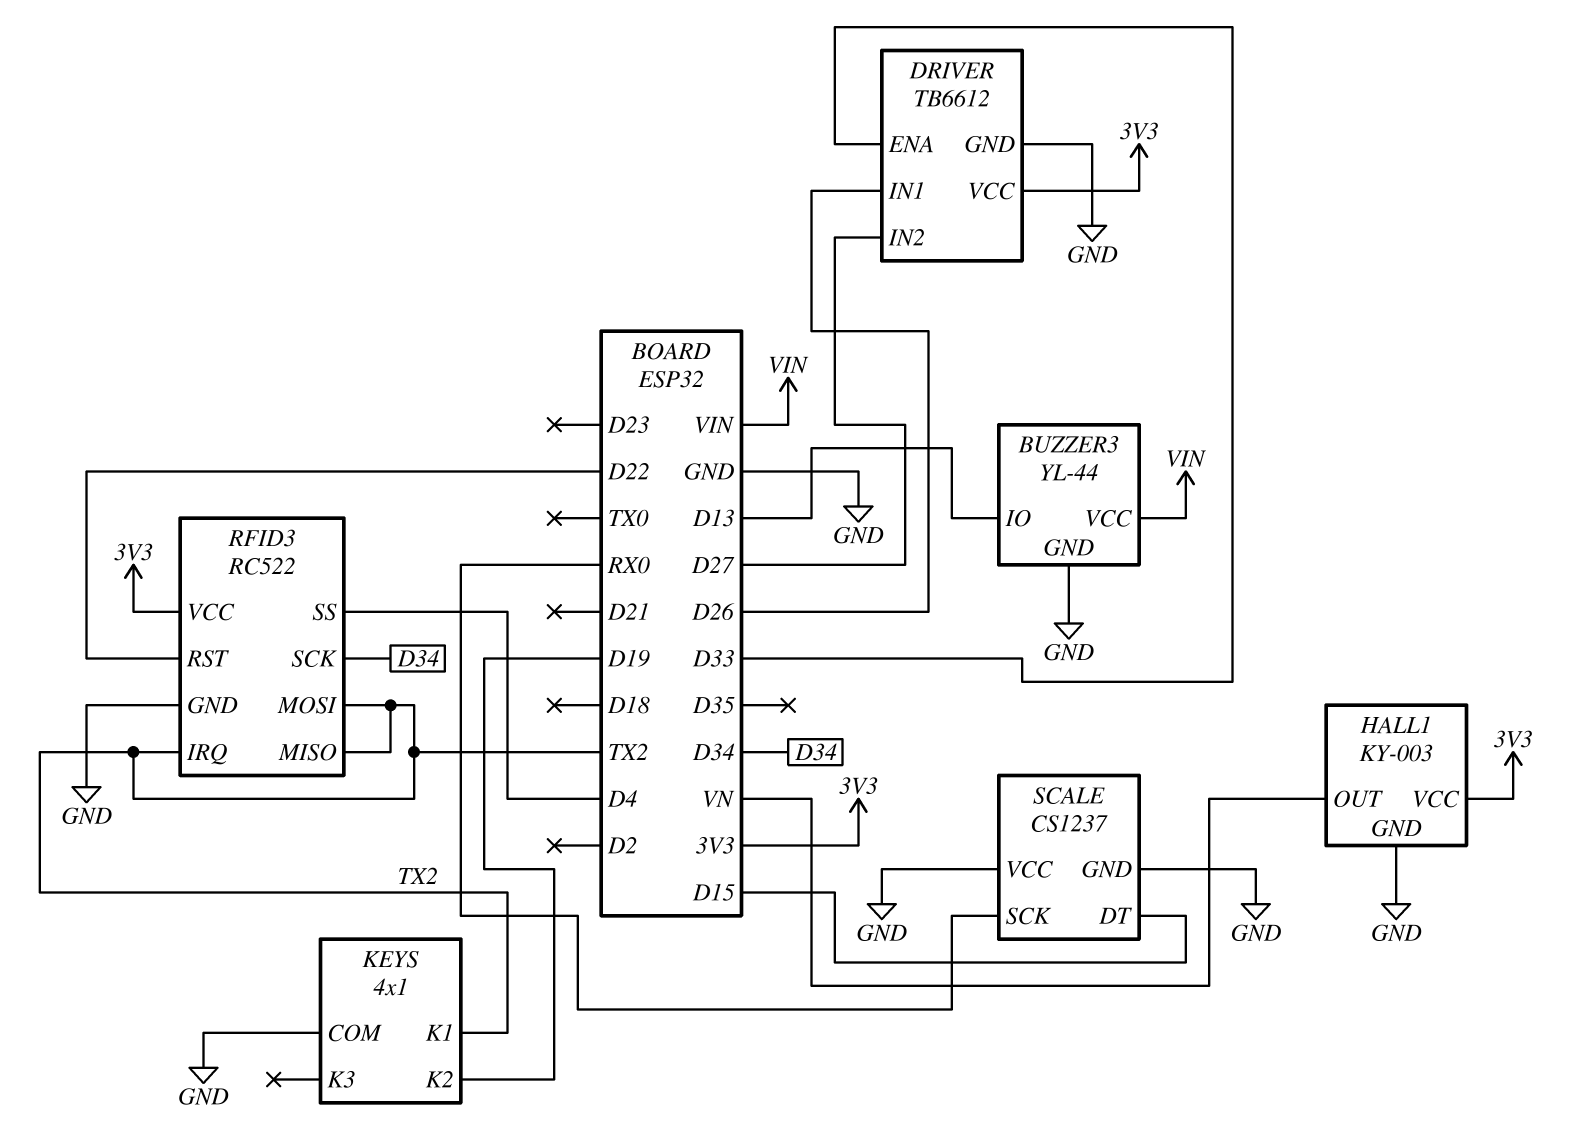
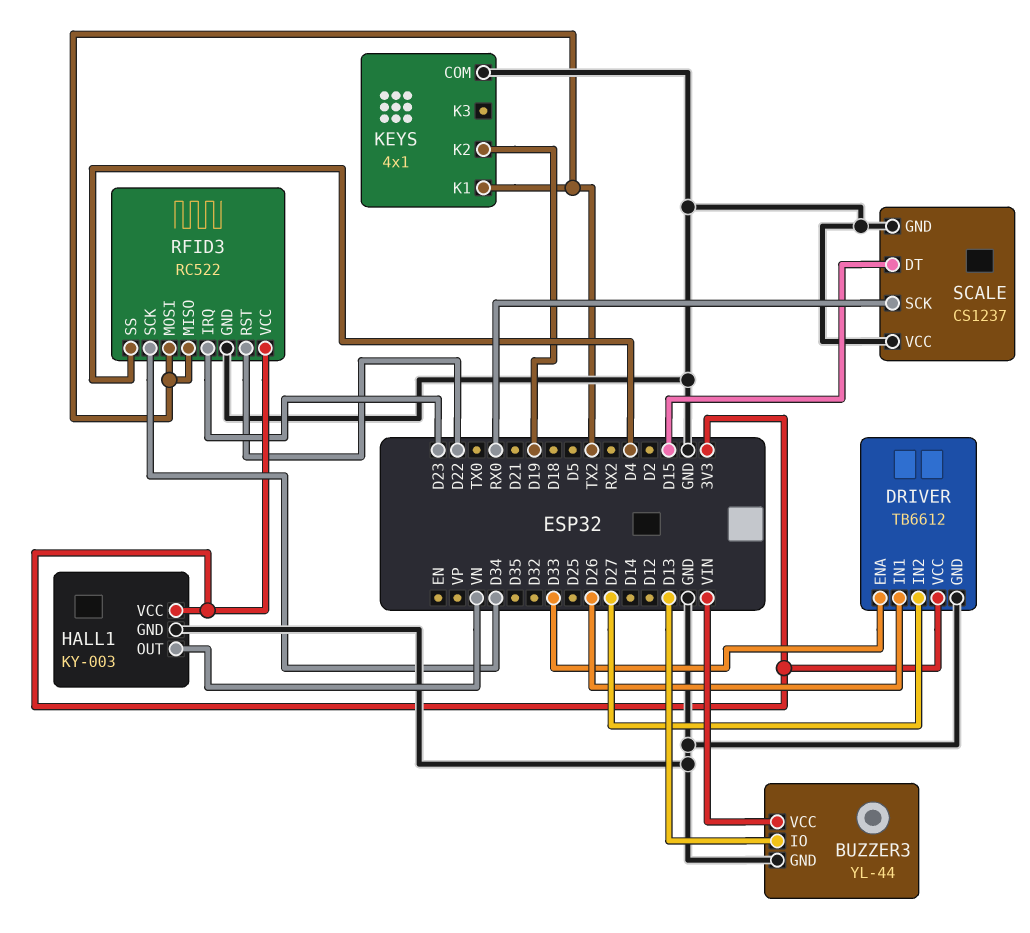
RFID3 pin IRQ: TX2 -> D23

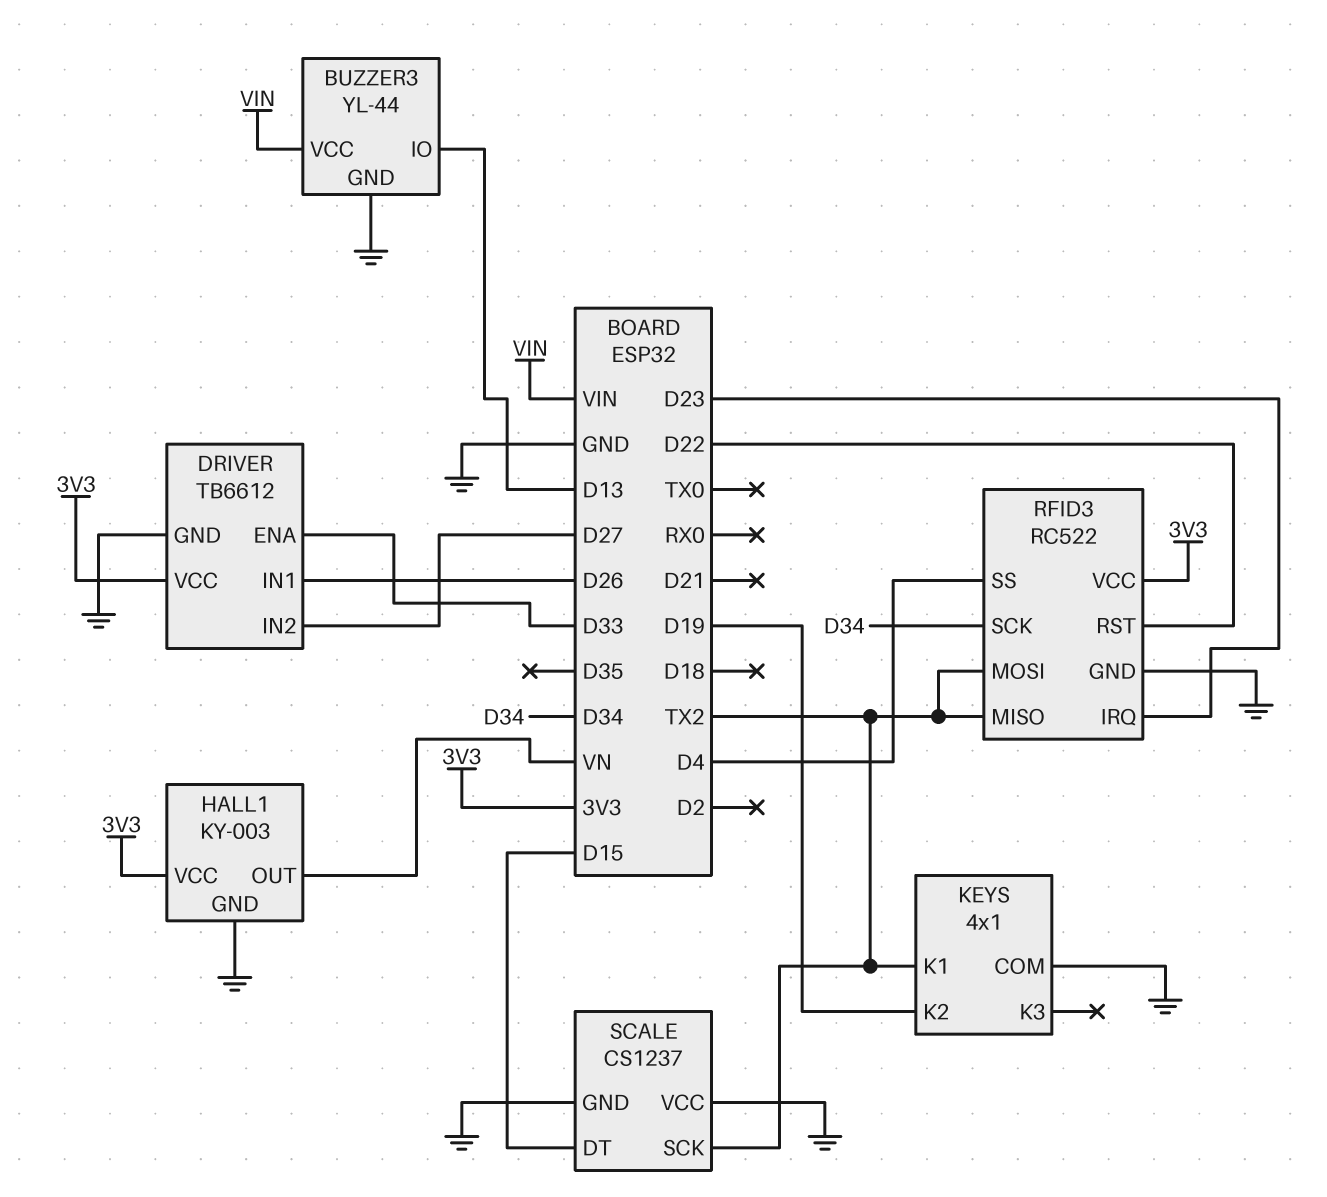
SCALE pin SCK: RX0 -> TX2

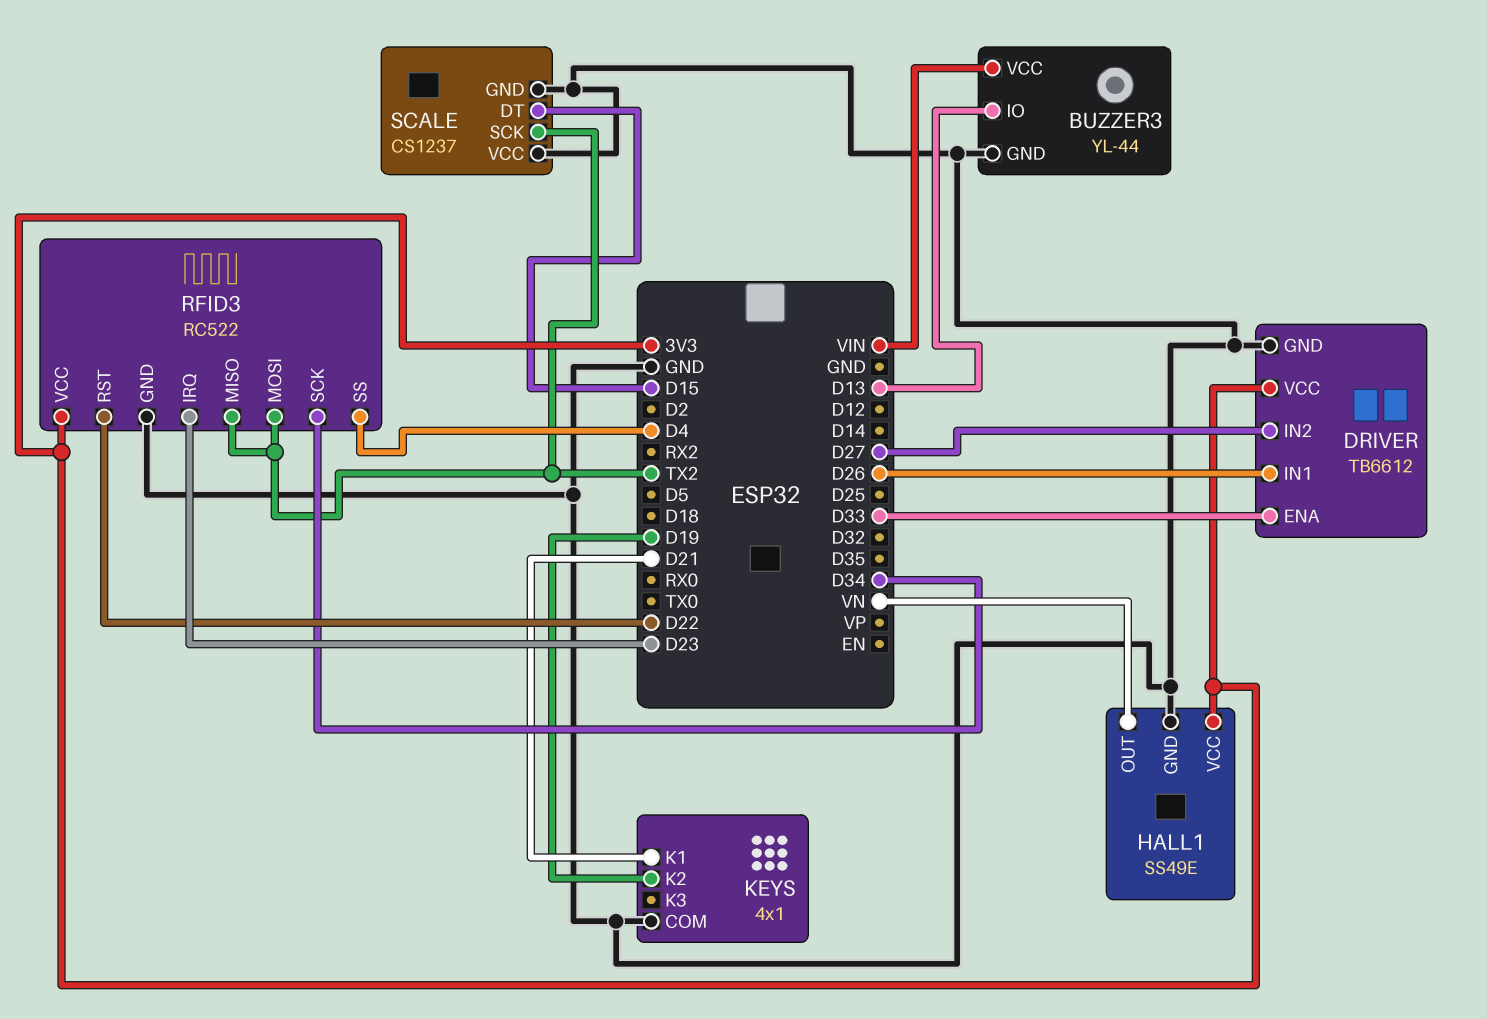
HALL1: KY-003 -> SS49E
KEYS pin K1: TX2 -> D21

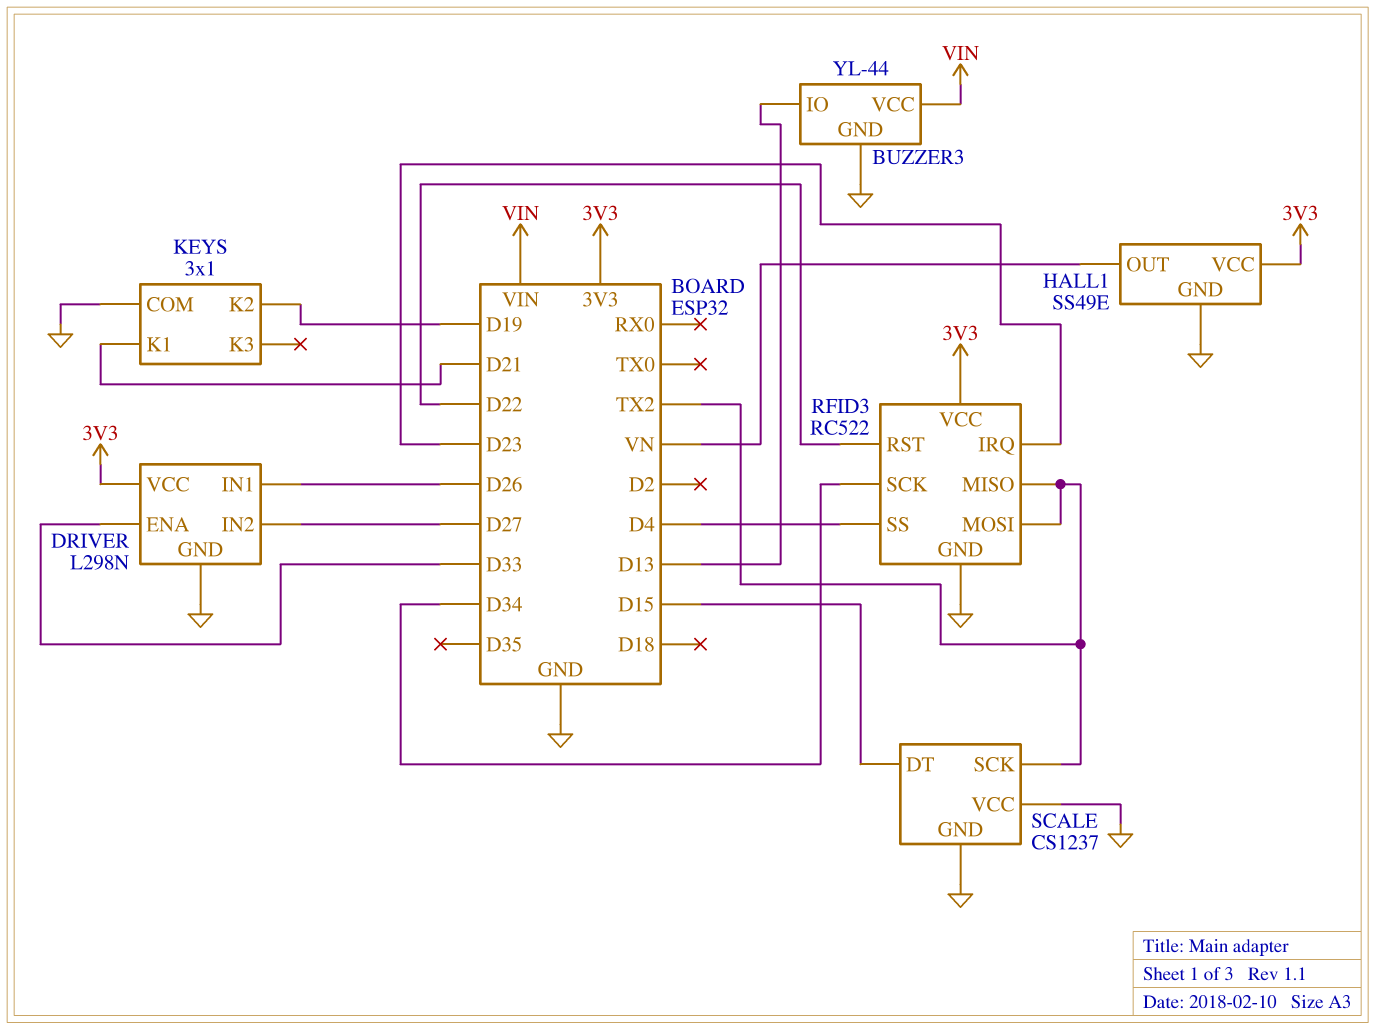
DRIVER: TB6612 -> L298N
KEYS: 4x1 -> 3x1

